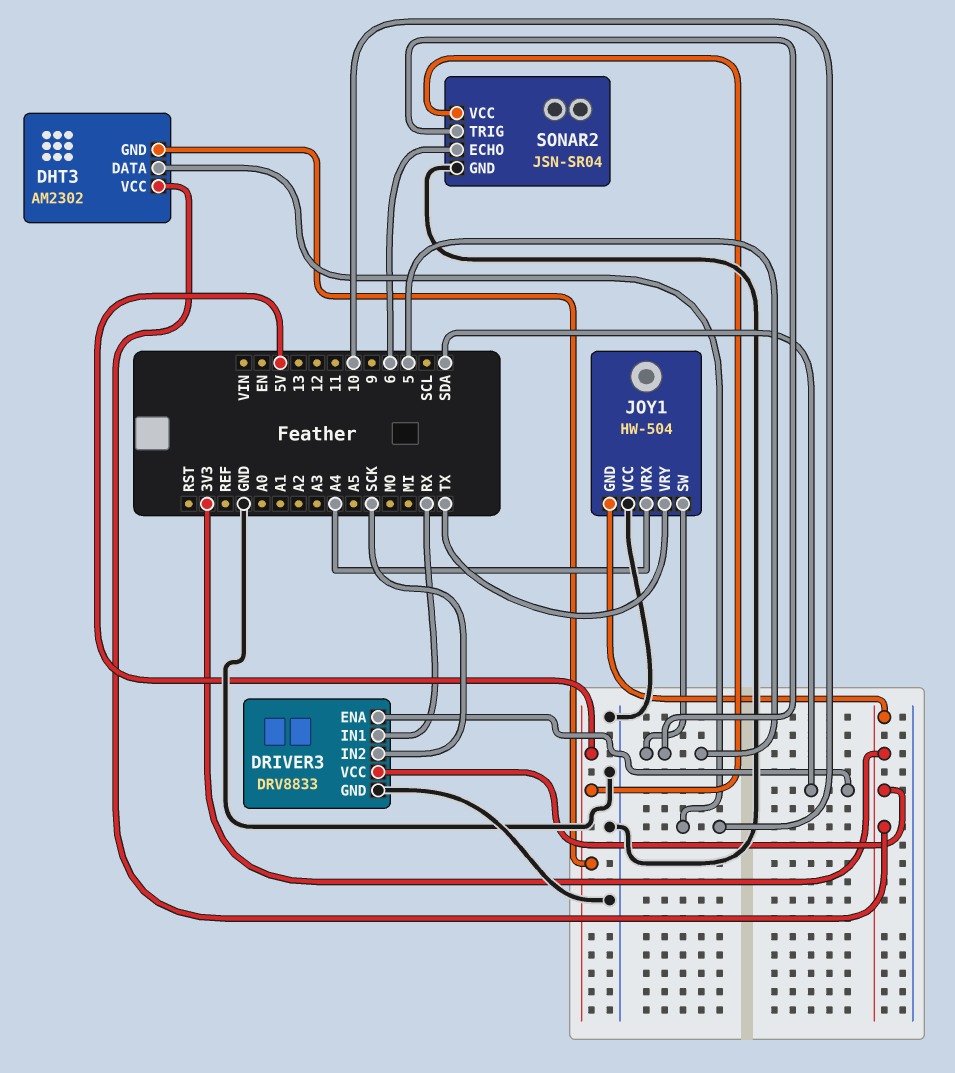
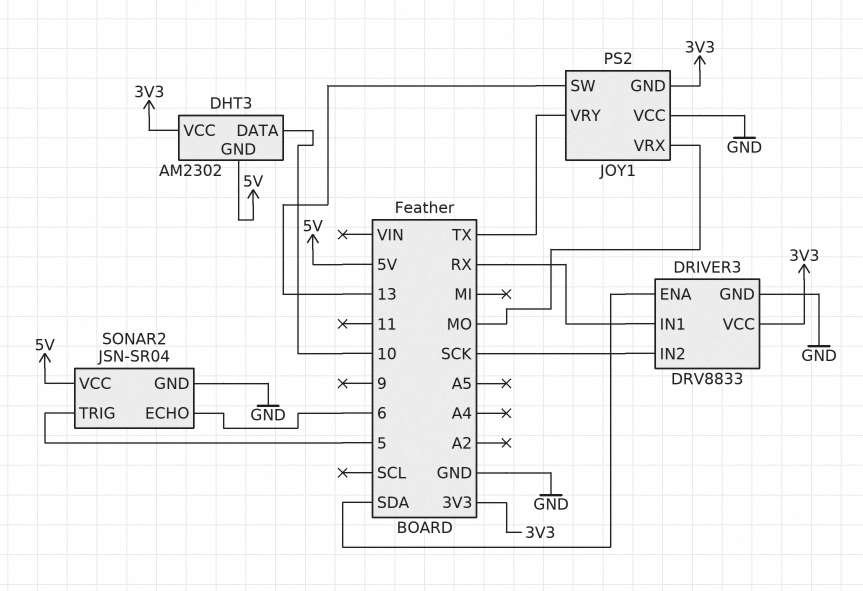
JOY1: HW-504 -> PS2
JOY1 pin SW: 5 -> 13
JOY1 pin VRX: A4 -> MO

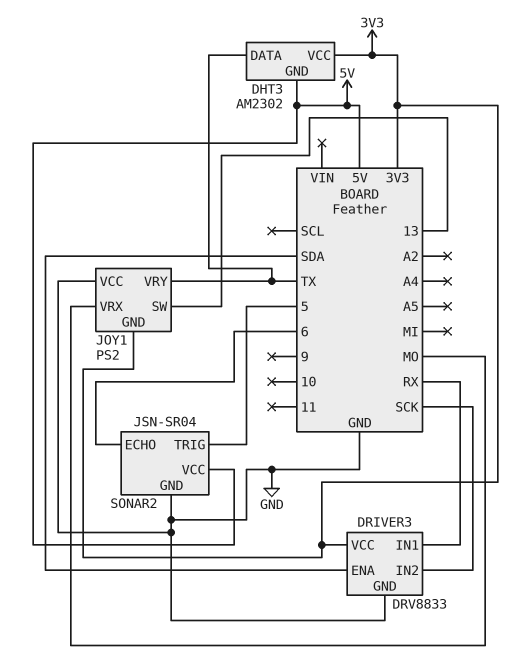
DHT3 pin DATA: 10 -> TX

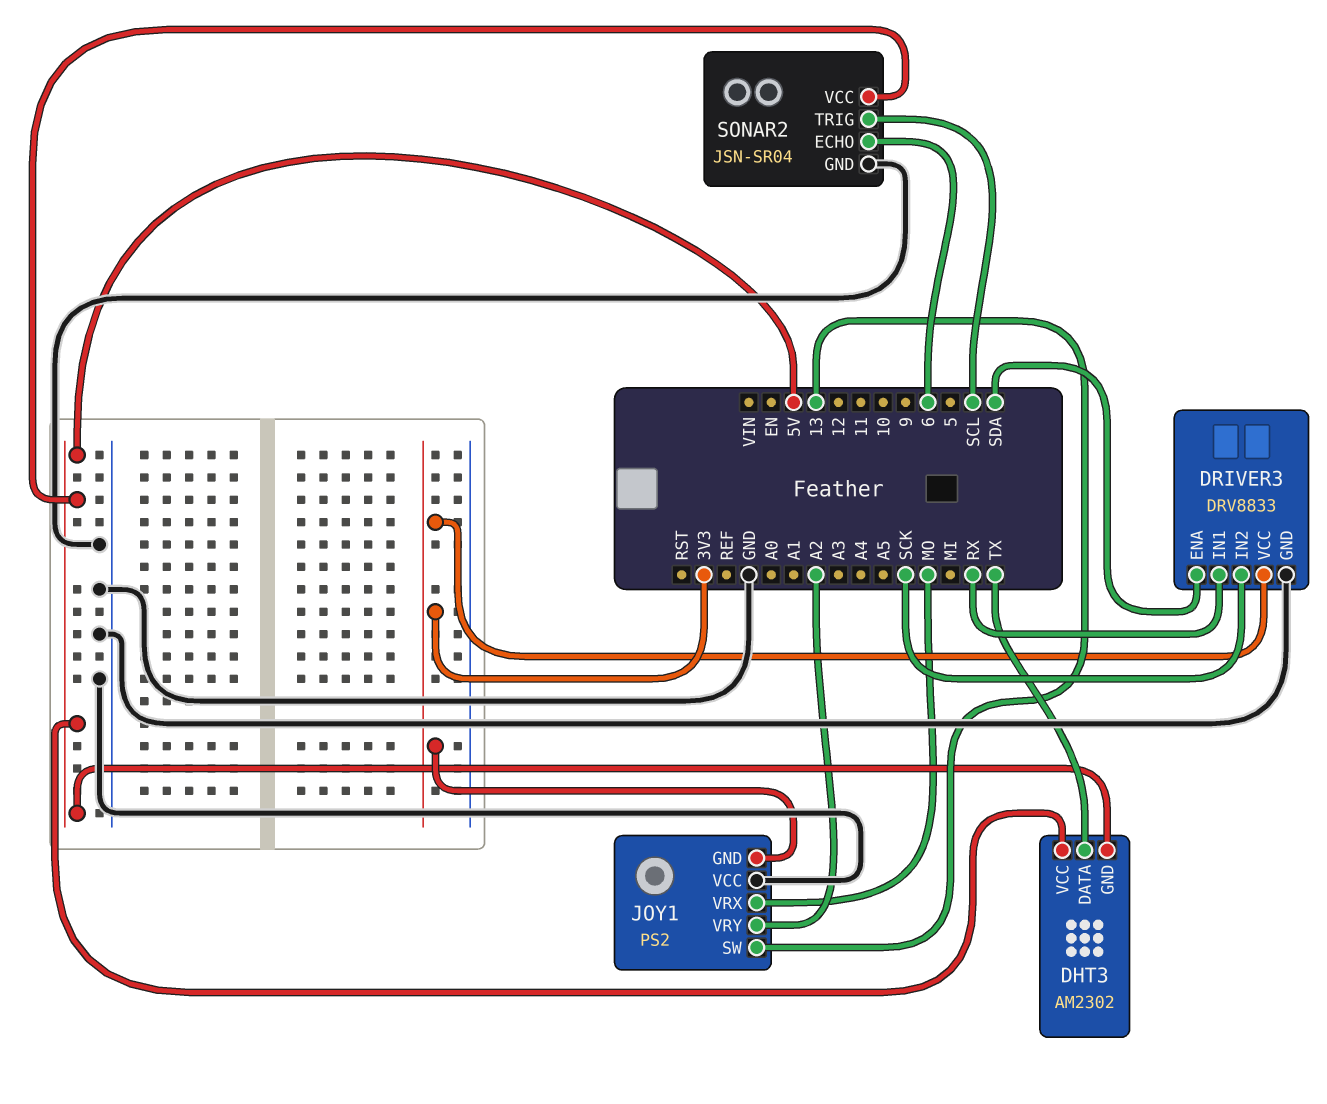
DHT3 pin VCC: 3V3 -> 5V
JOY1 pin VRY: TX -> A2
SONAR2 pin TRIG: 5 -> SCL

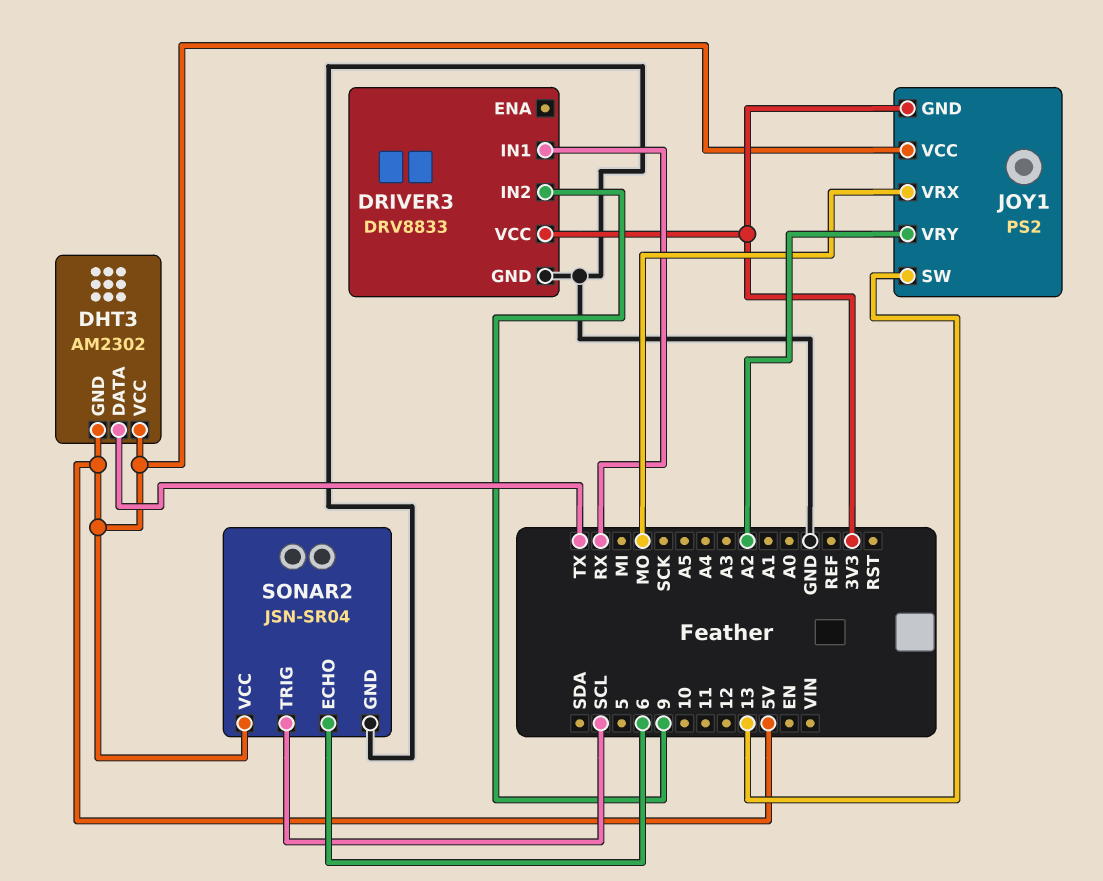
DRIVER3 pin ENA: SDA -> none
DRIVER3 pin IN2: SCK -> 9
JOY1 pin VCC: GND -> 5V

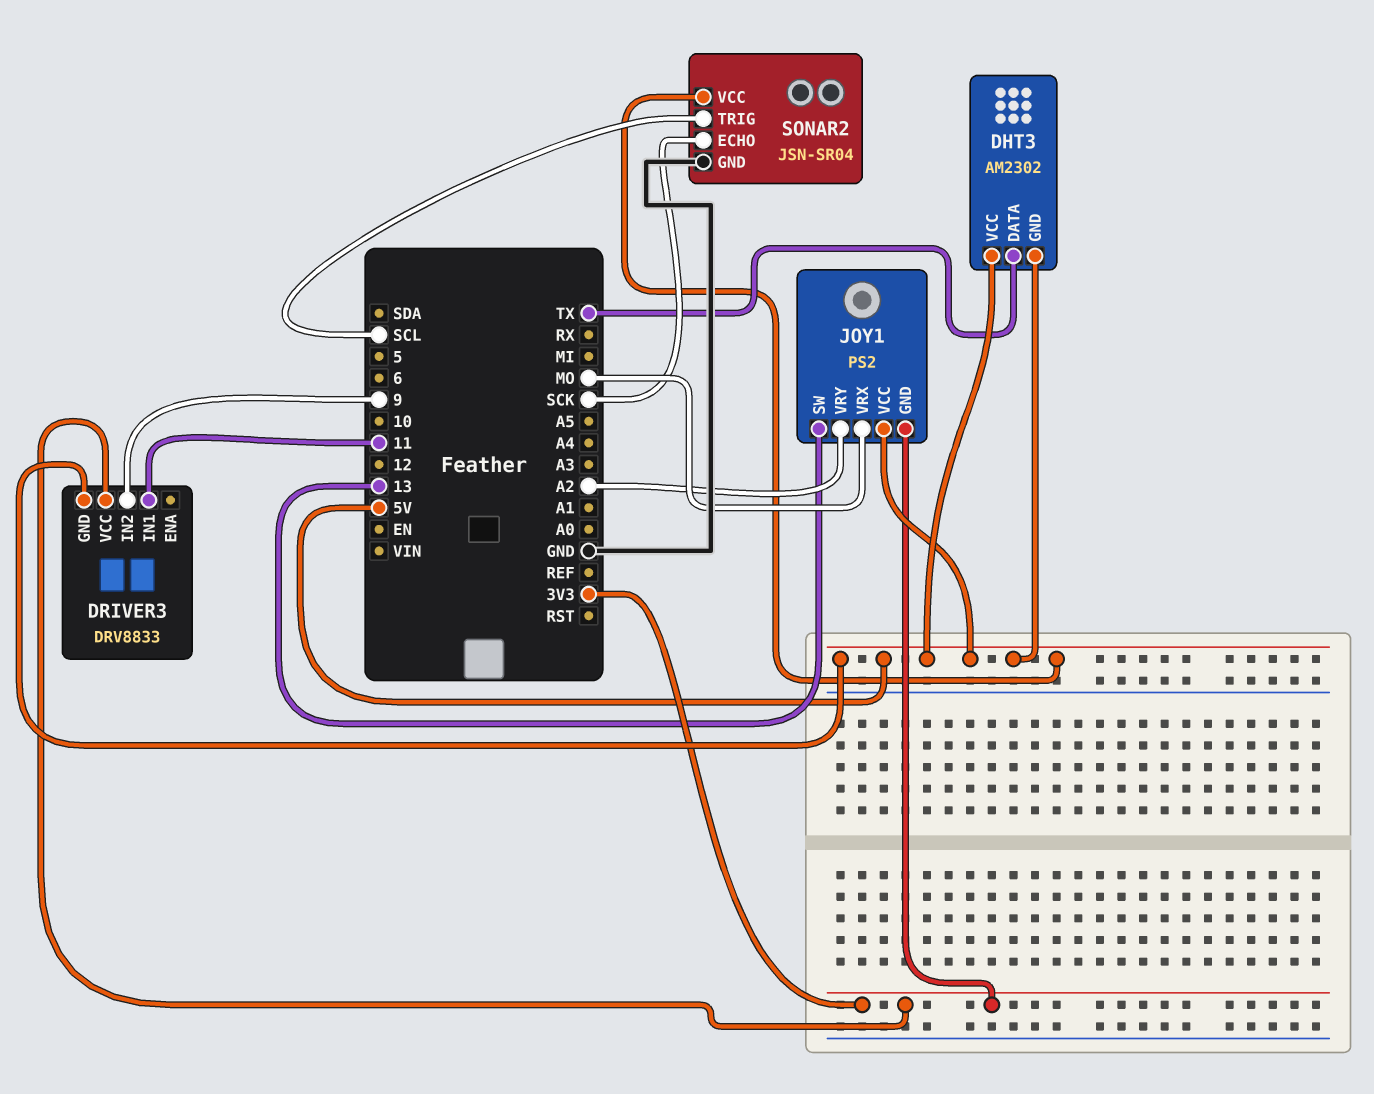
DRIVER3 pin GND: GND -> 5V
DRIVER3 pin IN1: RX -> 11
SONAR2 pin ECHO: 6 -> SCK

